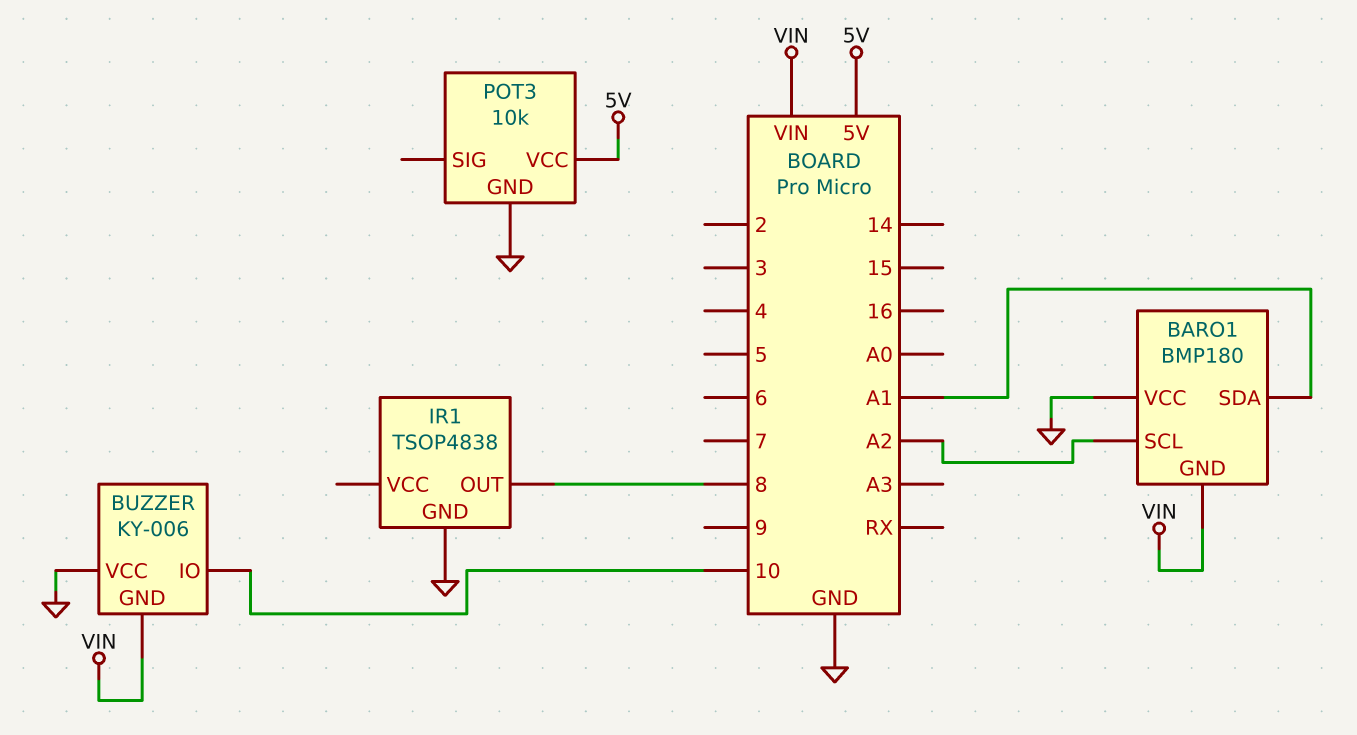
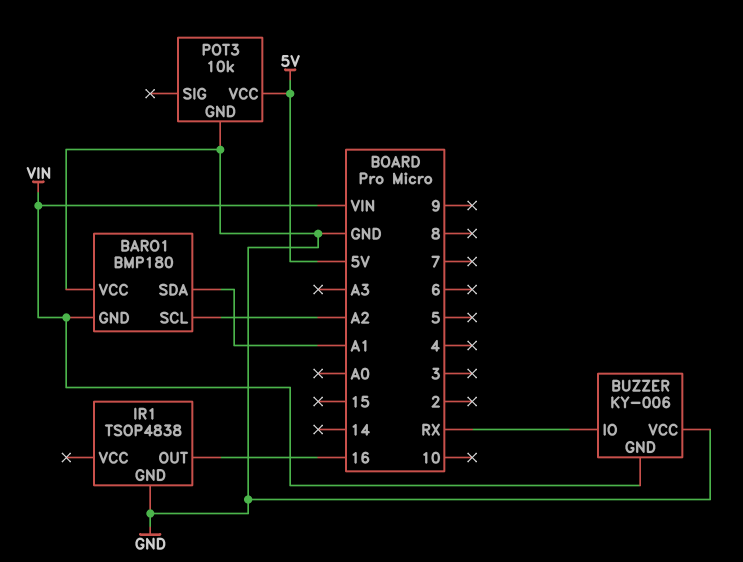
BUZZER pin IO: 10 -> RX
IR1 pin OUT: 8 -> 16

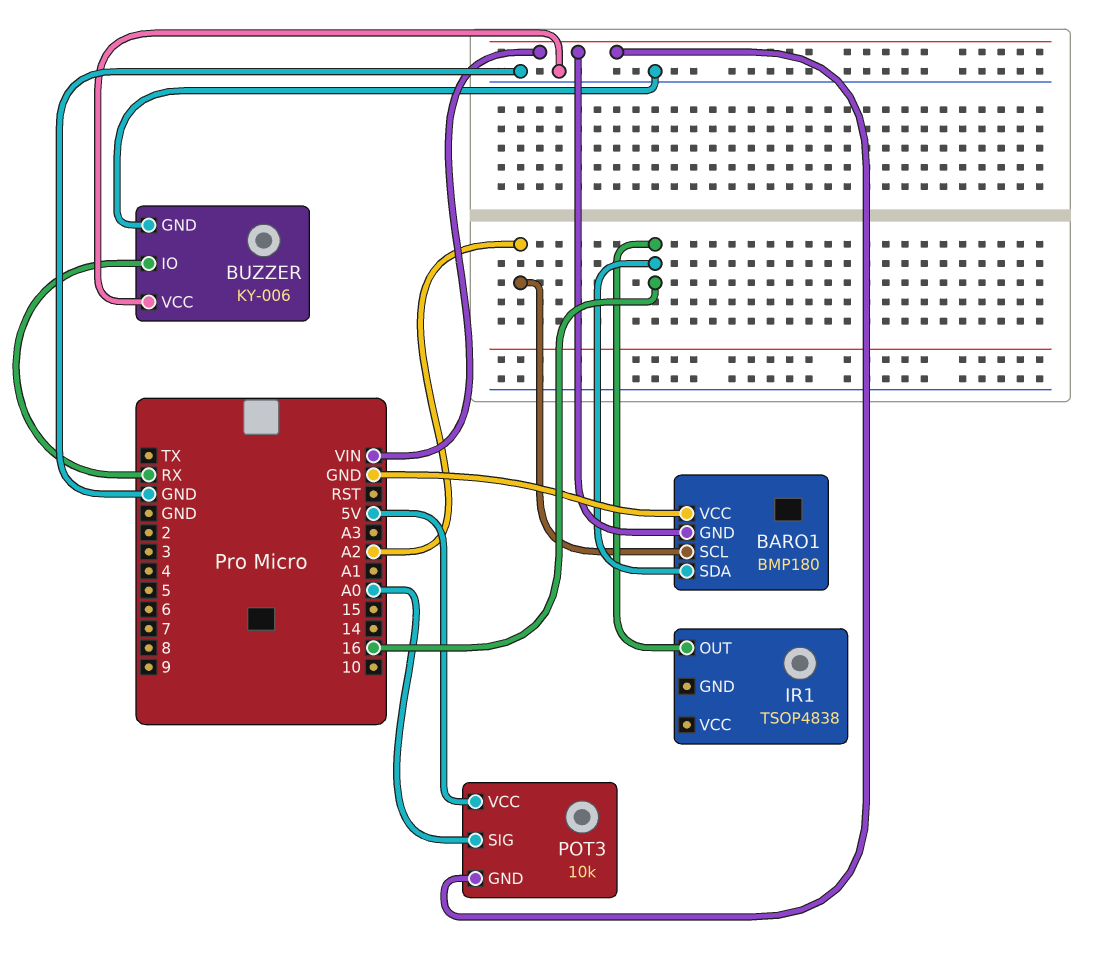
BARO1 pin SDA: A1 -> 16
BUZZER pin GND: VIN -> GND
IR1 pin GND: GND -> none
POT3 pin GND: GND -> VIN
POT3 pin SIG: none -> A0

